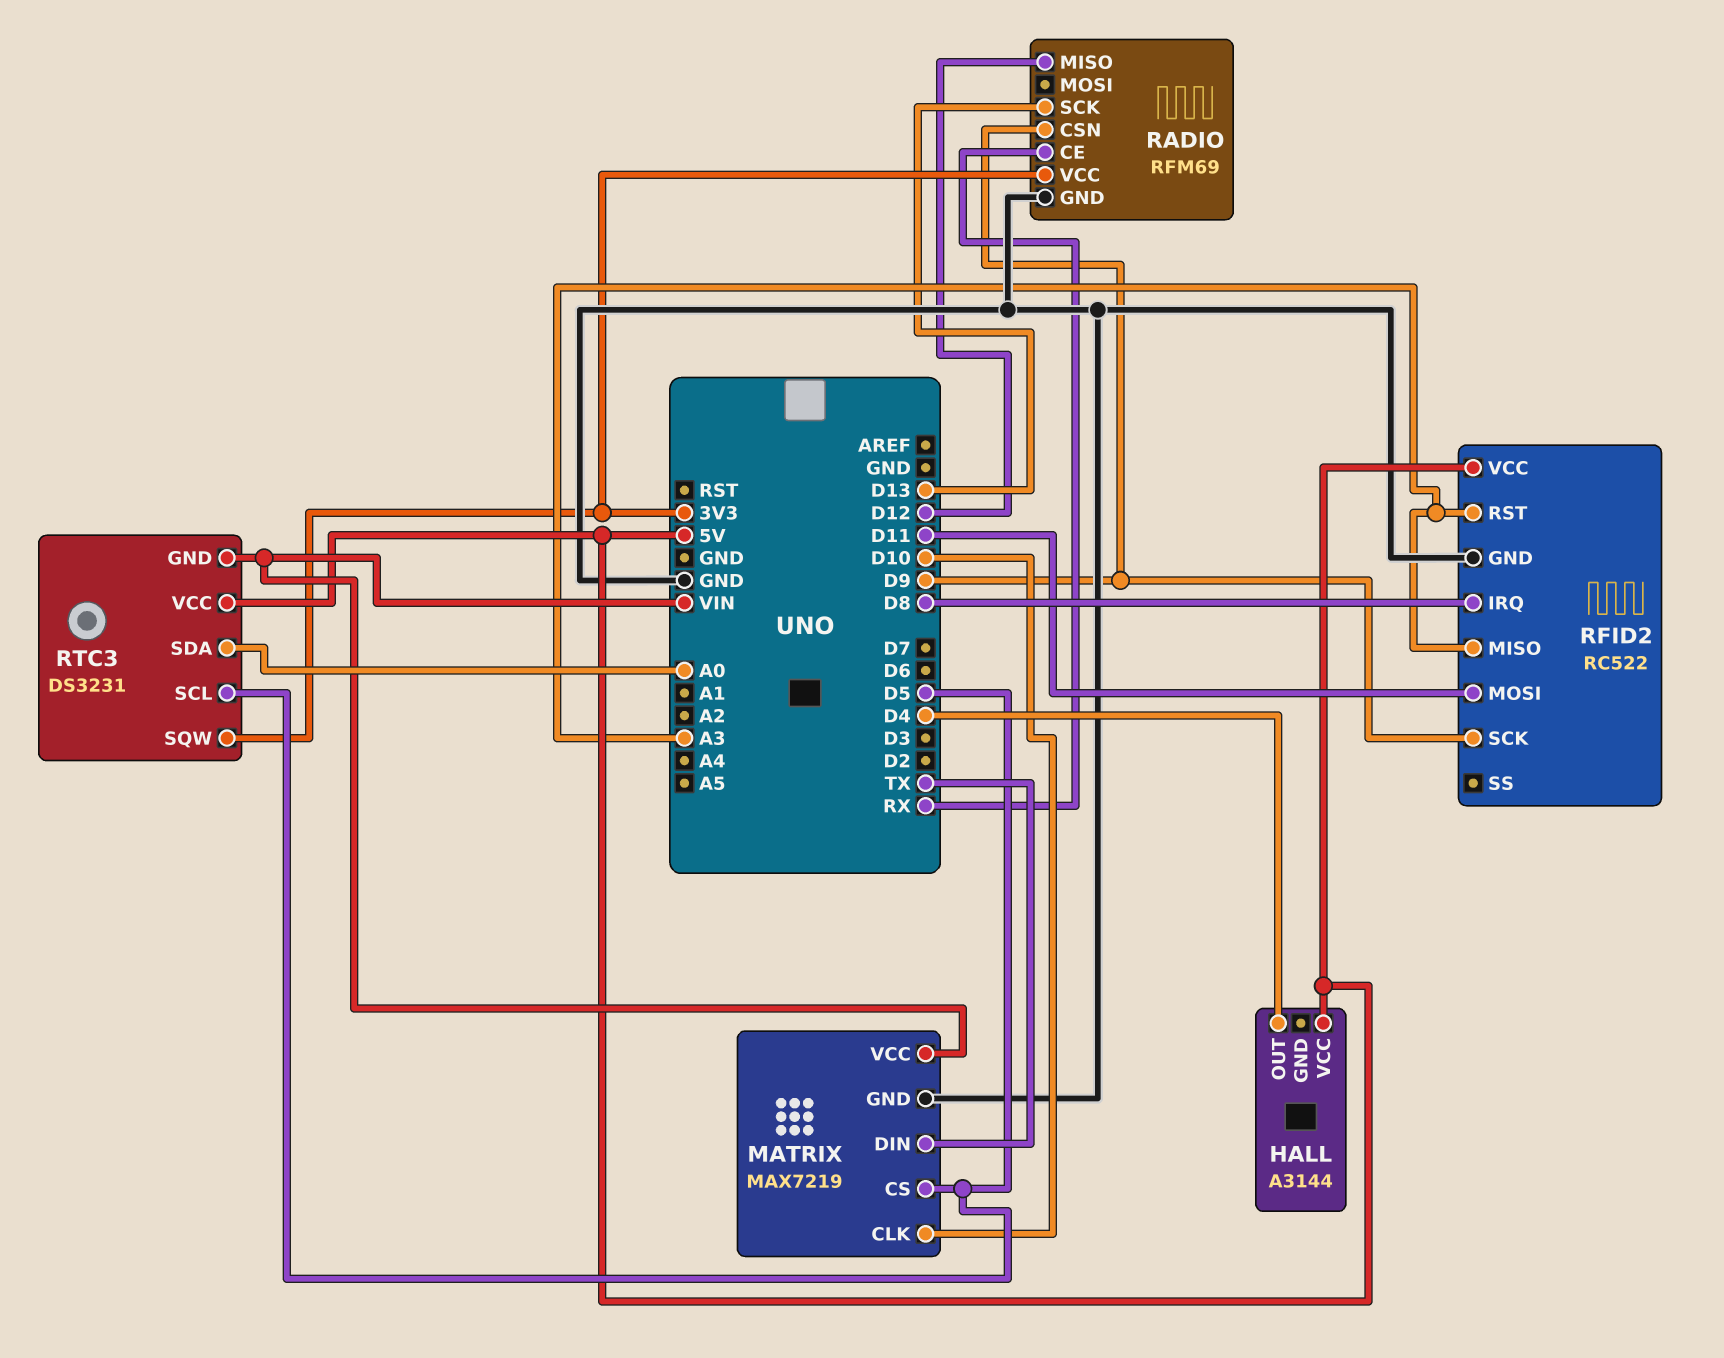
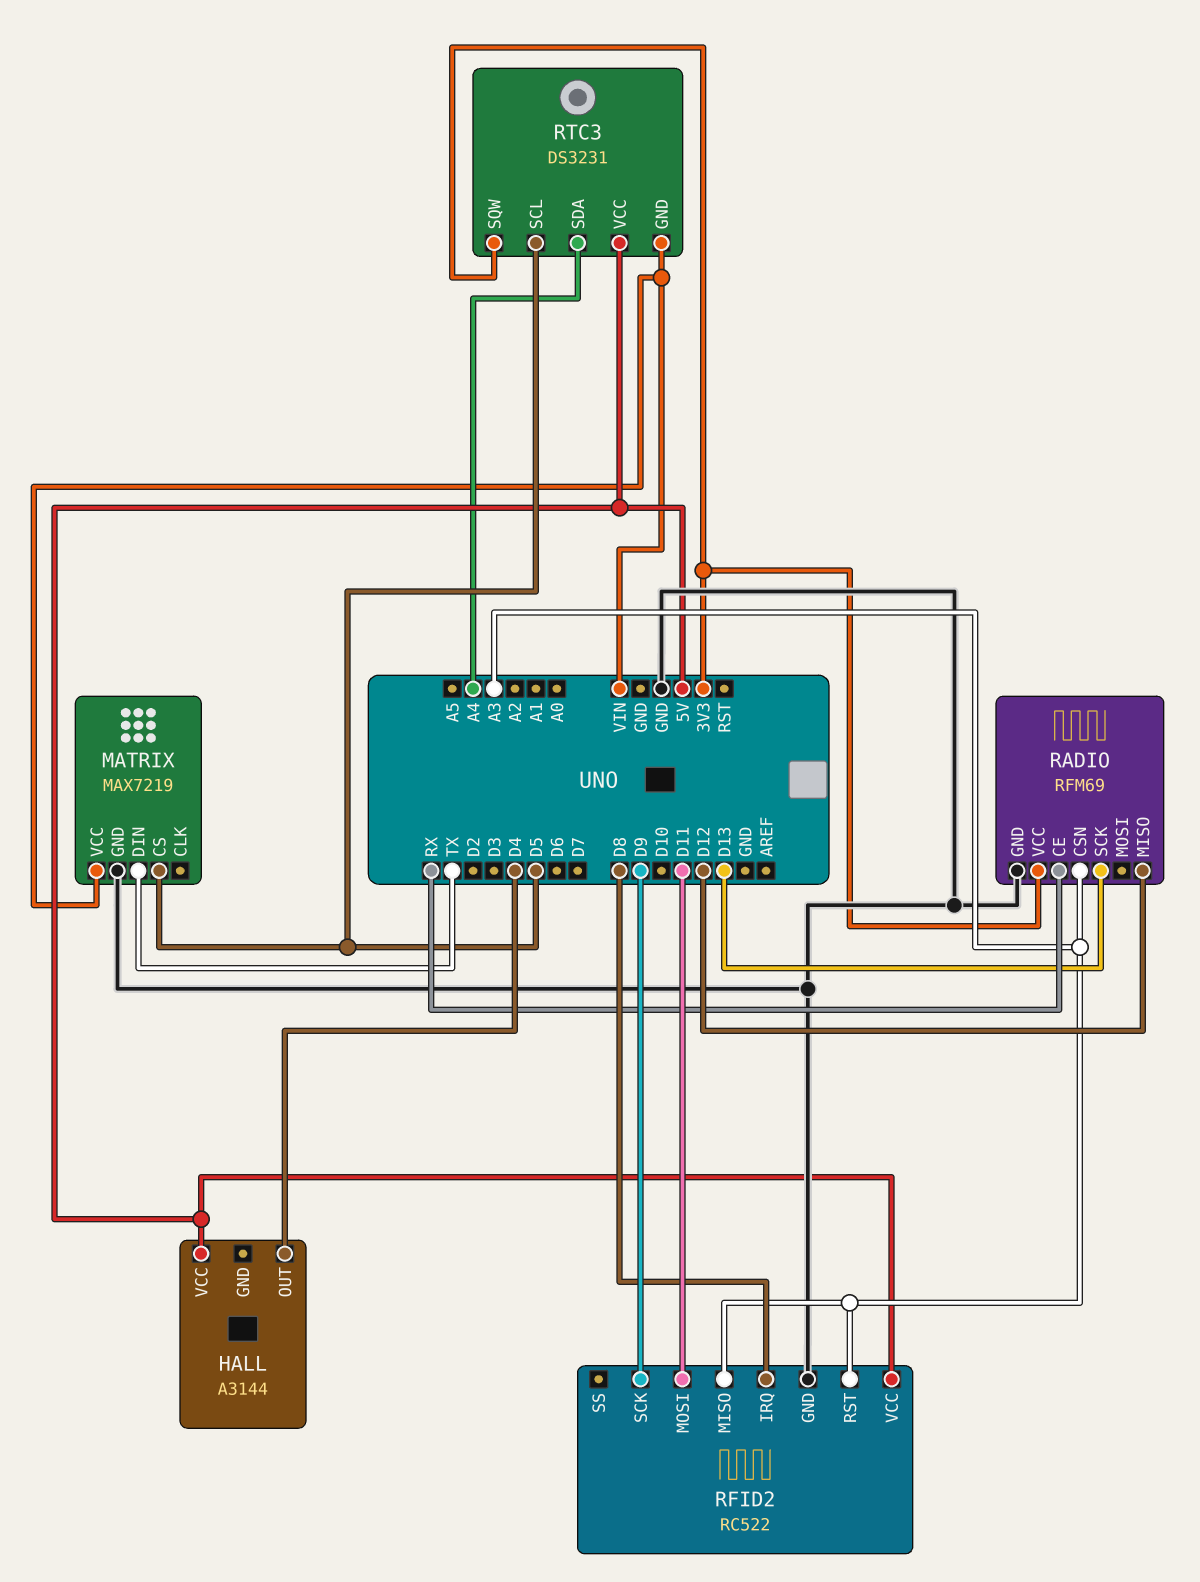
MATRIX pin CLK: D10 -> none
RADIO pin CSN: D9 -> A3
RTC3 pin SDA: A0 -> A4

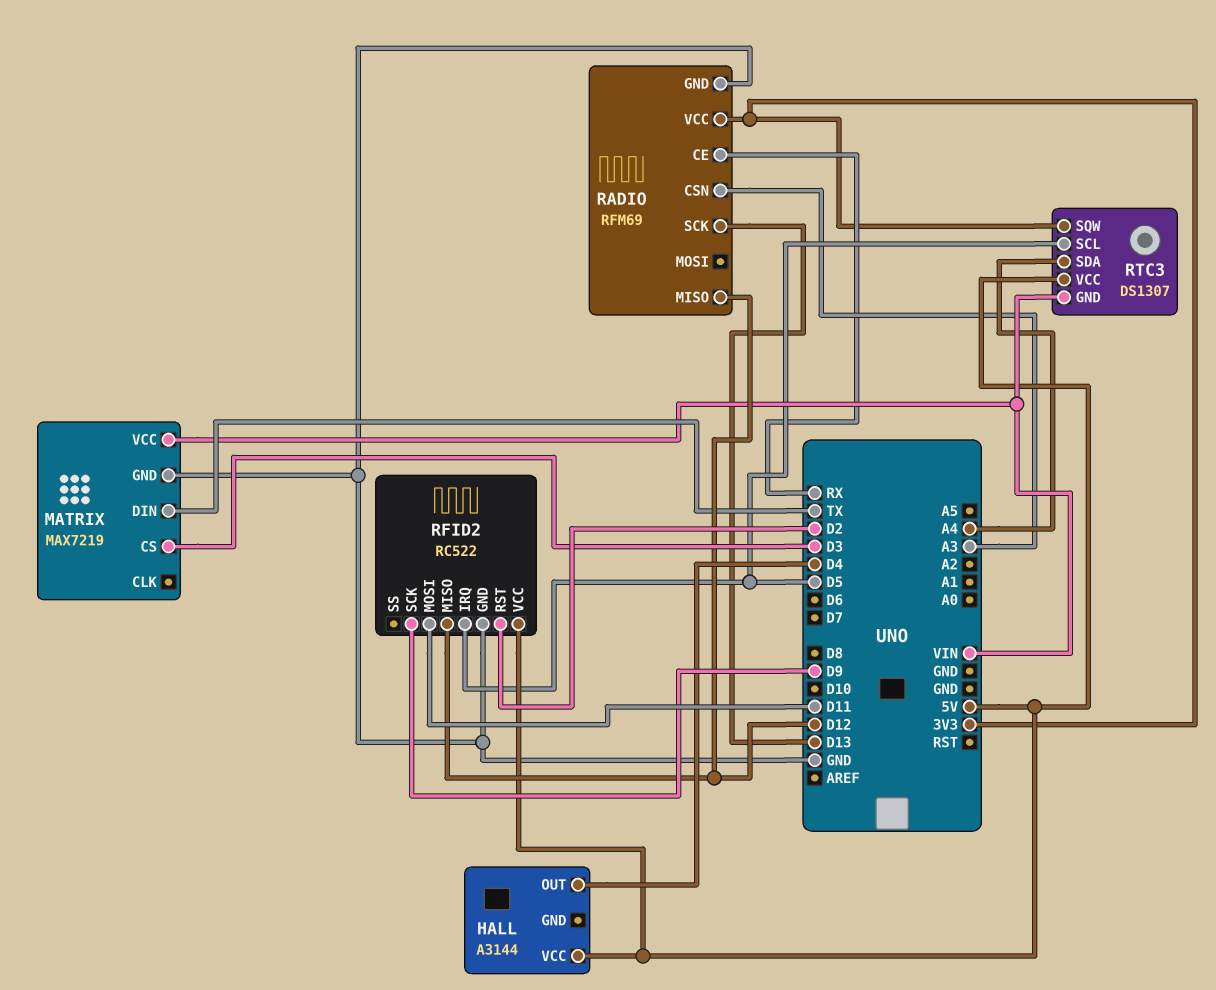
MATRIX pin CS: D5 -> D3
RFID2 pin IRQ: D8 -> D5
RFID2 pin MISO: A3 -> D12
RFID2 pin RST: A3 -> D2
RTC3: DS3231 -> DS1307

